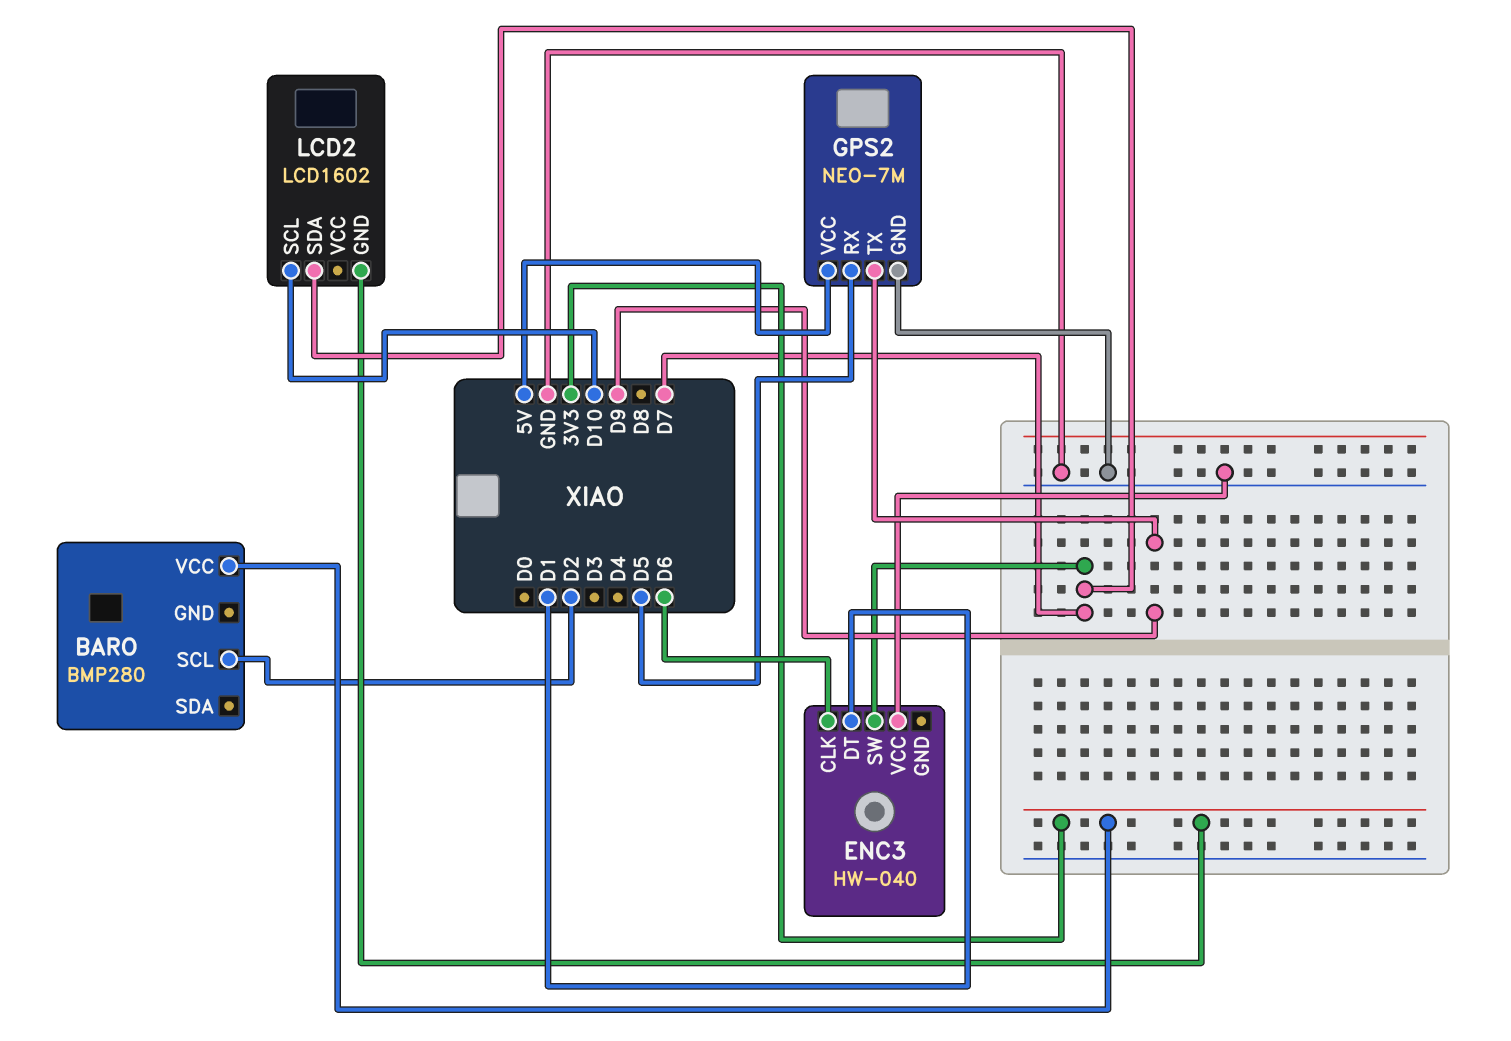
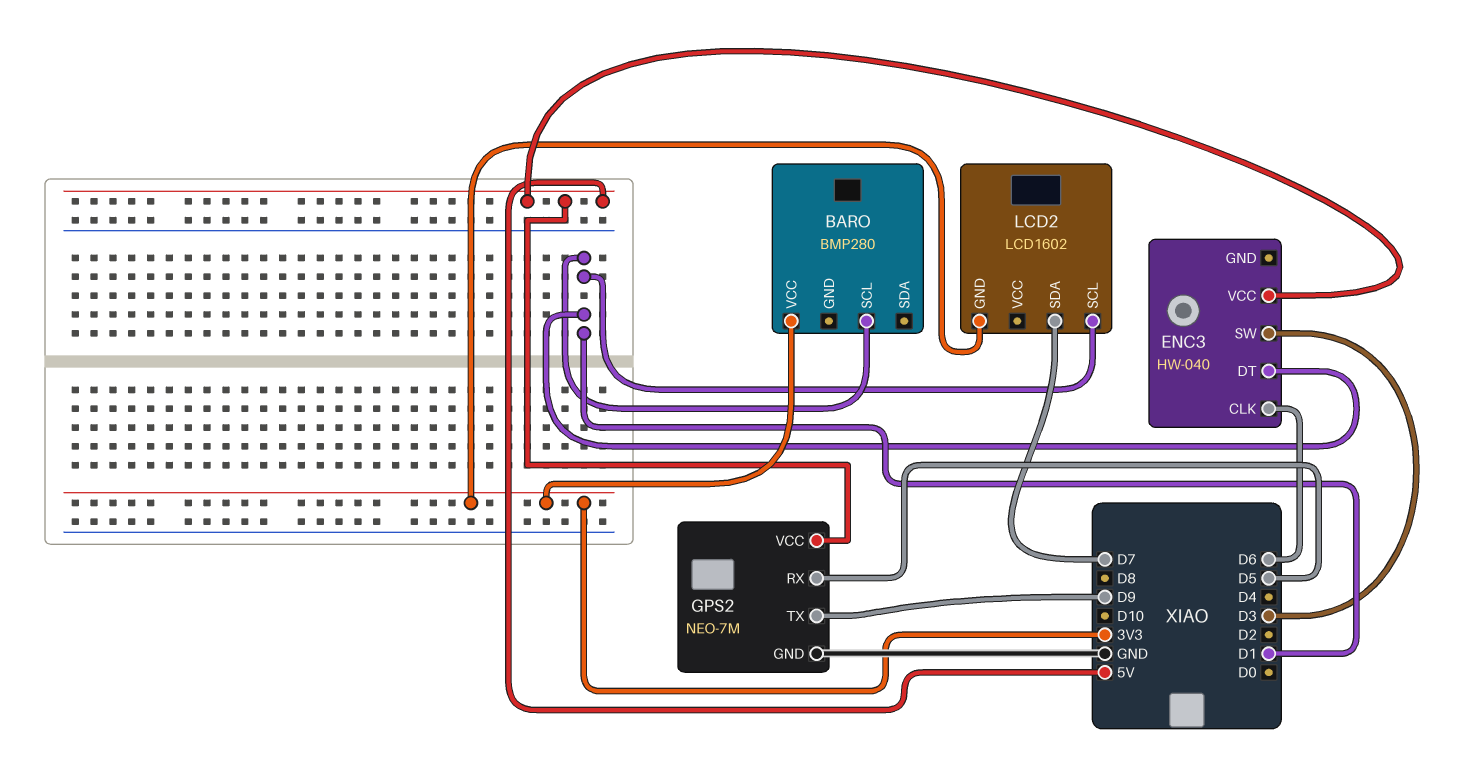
BARO pin SCL: D2 -> D1
ENC3 pin SW: D7 -> D3
ENC3 pin VCC: GND -> 5V
LCD2 pin SCL: D10 -> D1

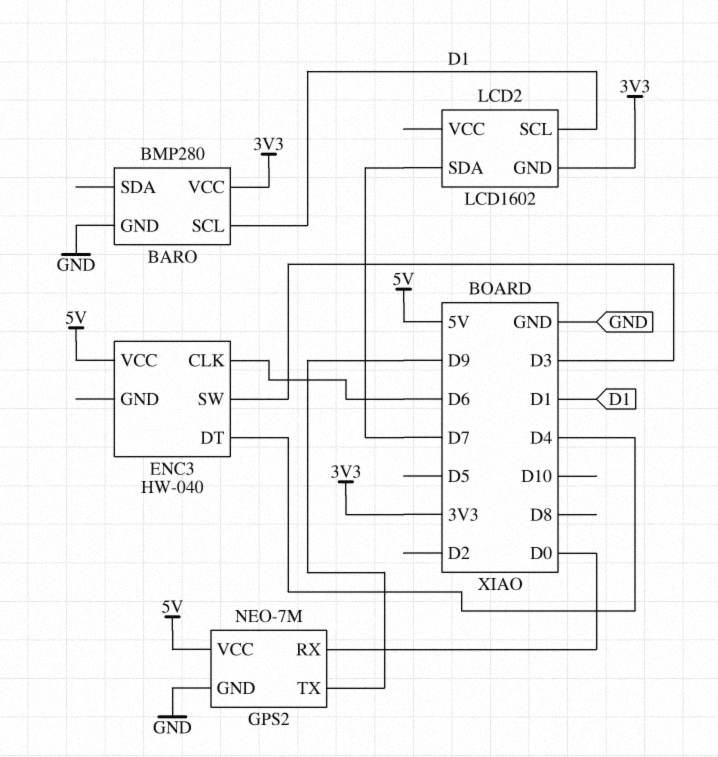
BARO pin GND: none -> GND
ENC3 pin DT: D1 -> D4
GPS2 pin RX: D5 -> D0

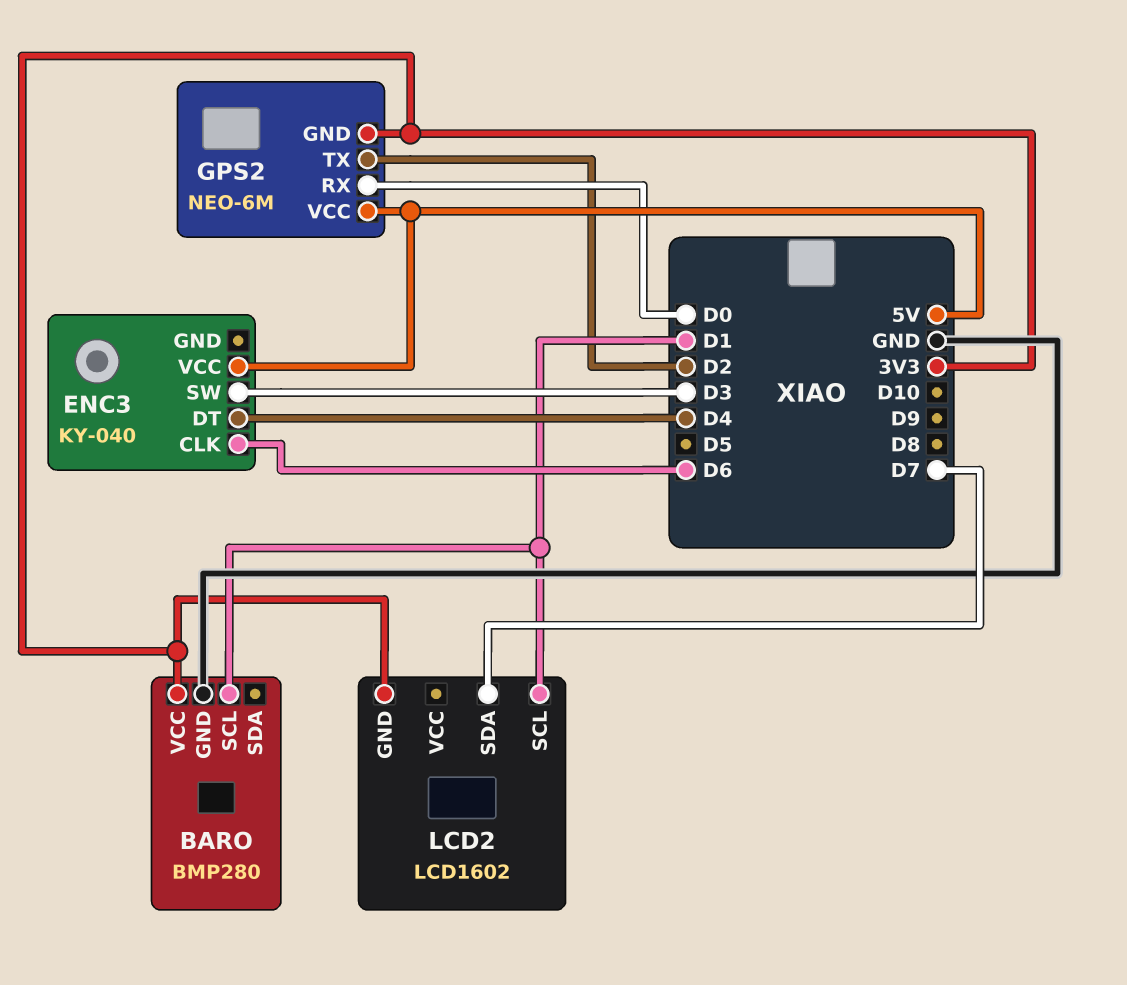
ENC3: HW-040 -> KY-040
GPS2: NEO-7M -> NEO-6M
GPS2 pin GND: GND -> 3V3
GPS2 pin TX: D9 -> D2

